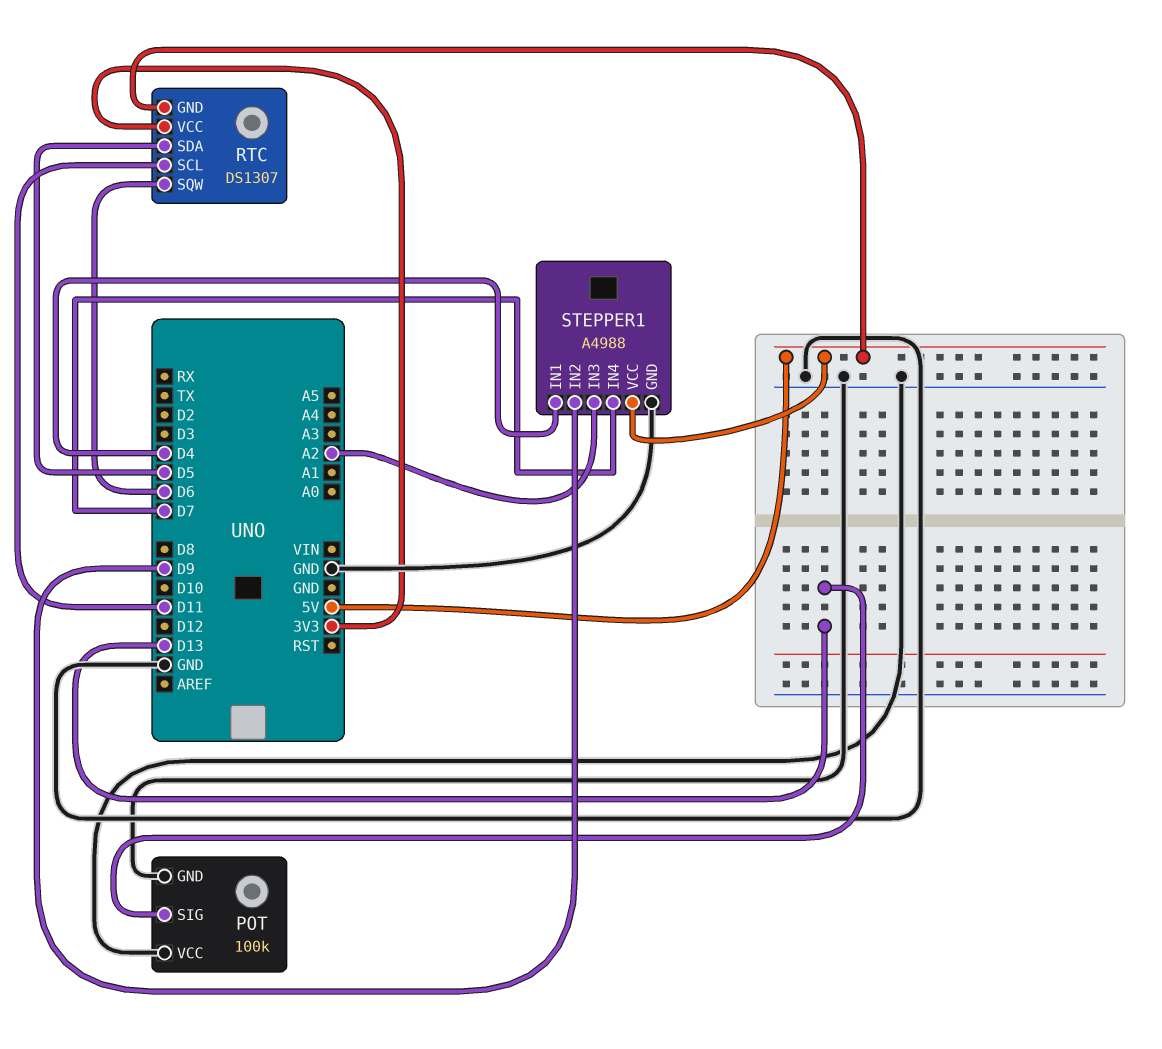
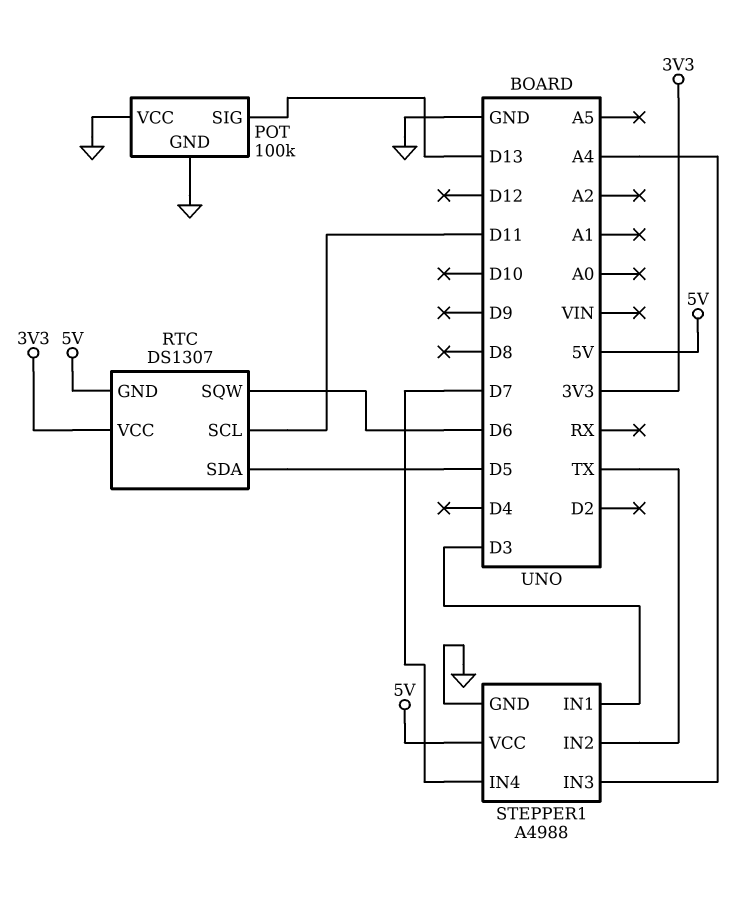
STEPPER1 pin IN1: D4 -> D3
STEPPER1 pin IN2: D9 -> TX
STEPPER1 pin IN3: A2 -> A4

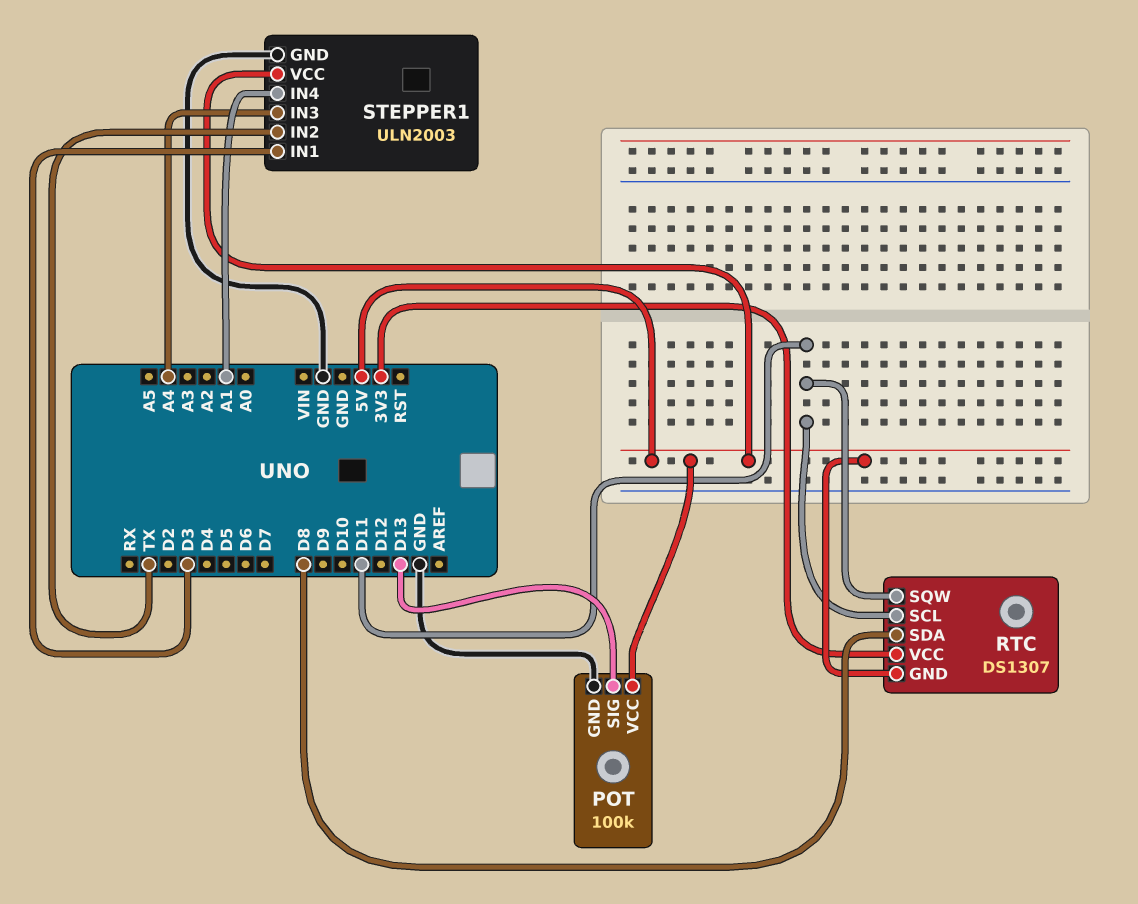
POT pin VCC: GND -> 5V
RTC pin SDA: D5 -> D8
RTC pin SQW: D6 -> D11
STEPPER1: A4988 -> ULN2003
STEPPER1 pin IN4: D7 -> A1

